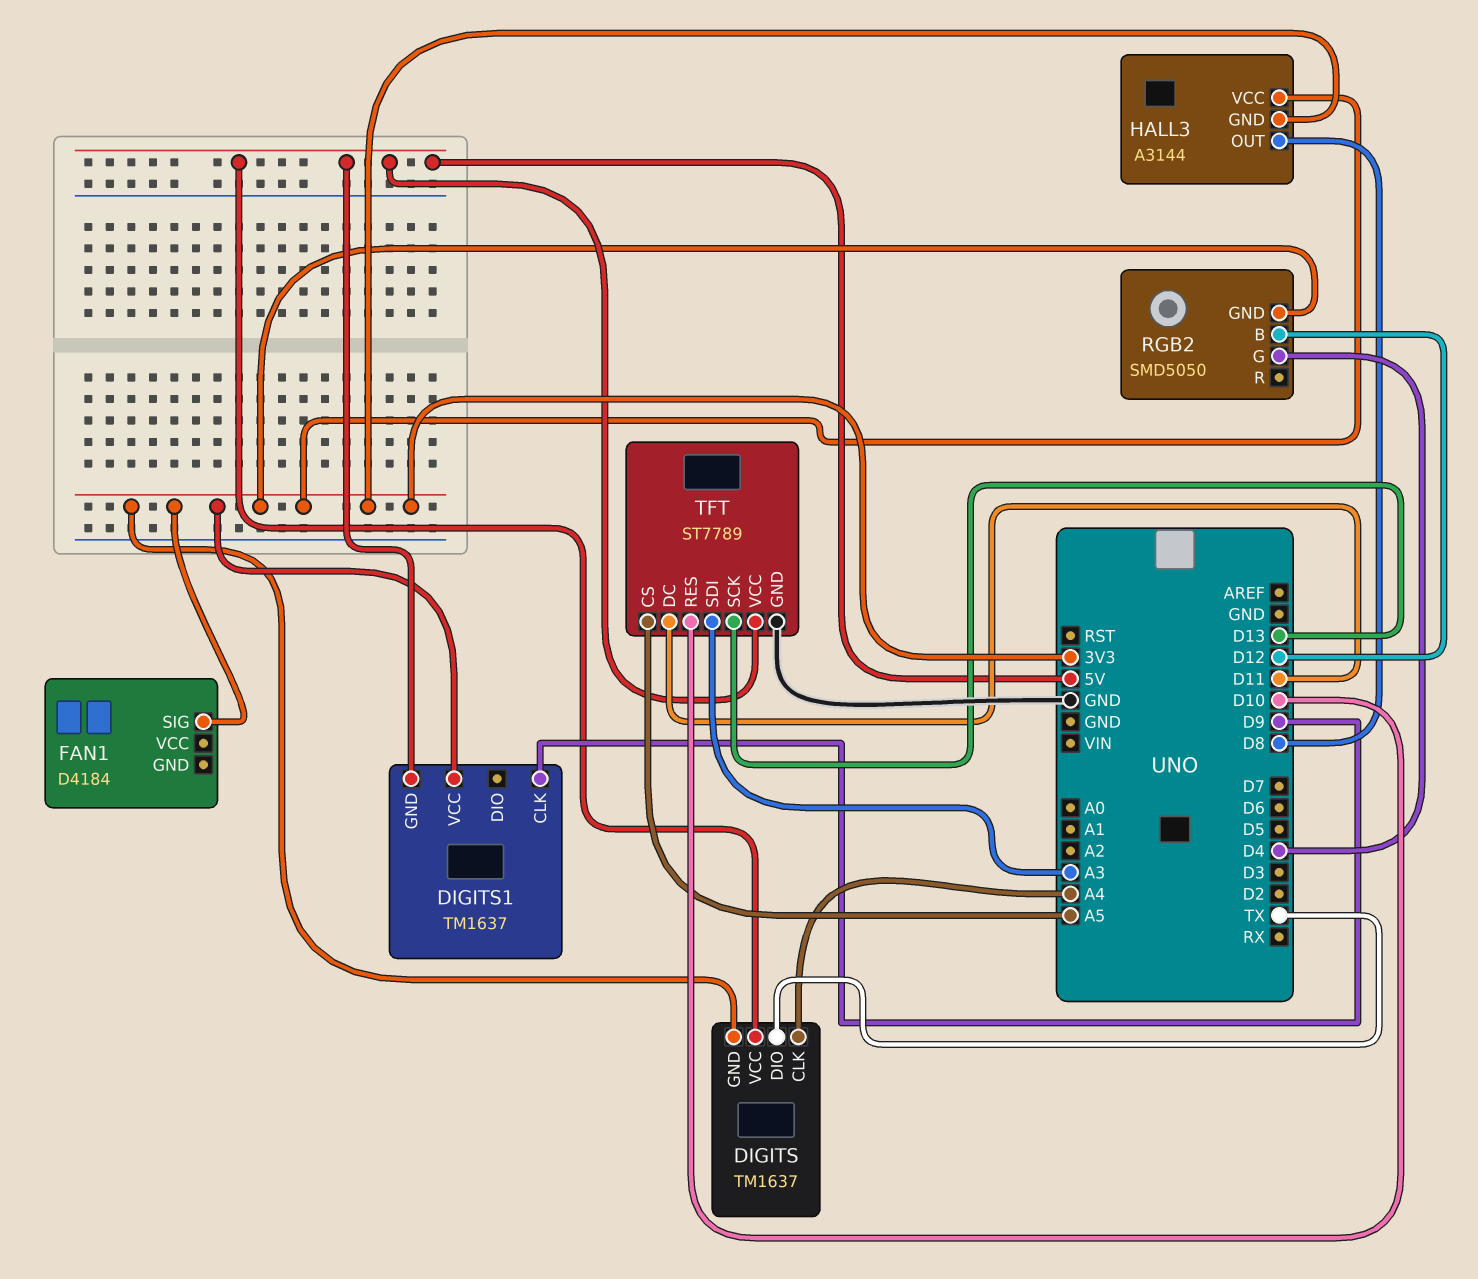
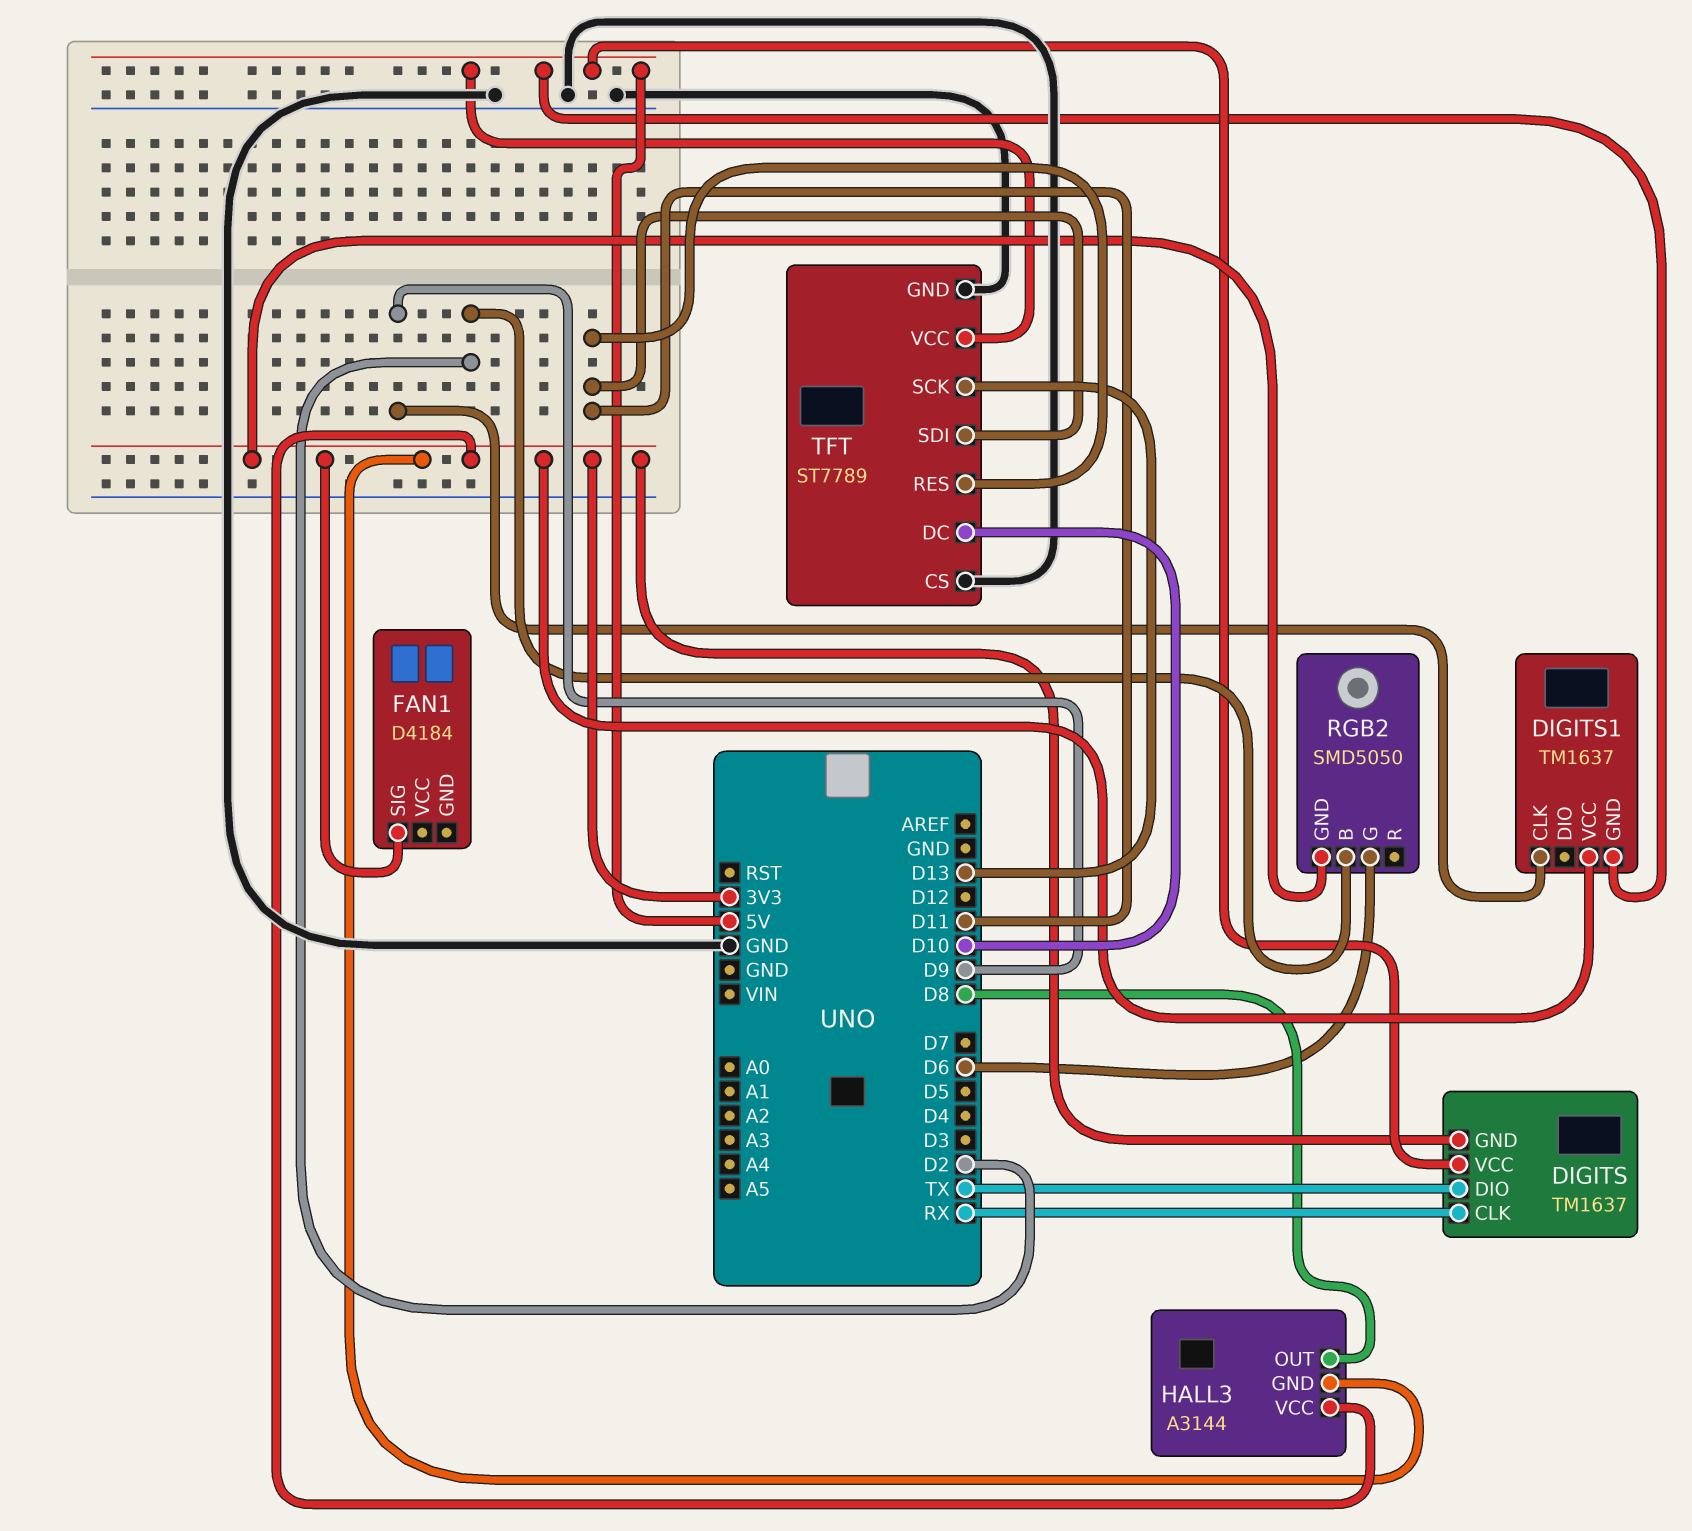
DIGITS pin CLK: A4 -> RX
RGB2 pin B: D12 -> D2
RGB2 pin G: D4 -> D6
TFT pin CS: A5 -> GND
TFT pin DC: D11 -> D10
TFT pin RES: D10 -> D11
TFT pin SDI: A3 -> D11

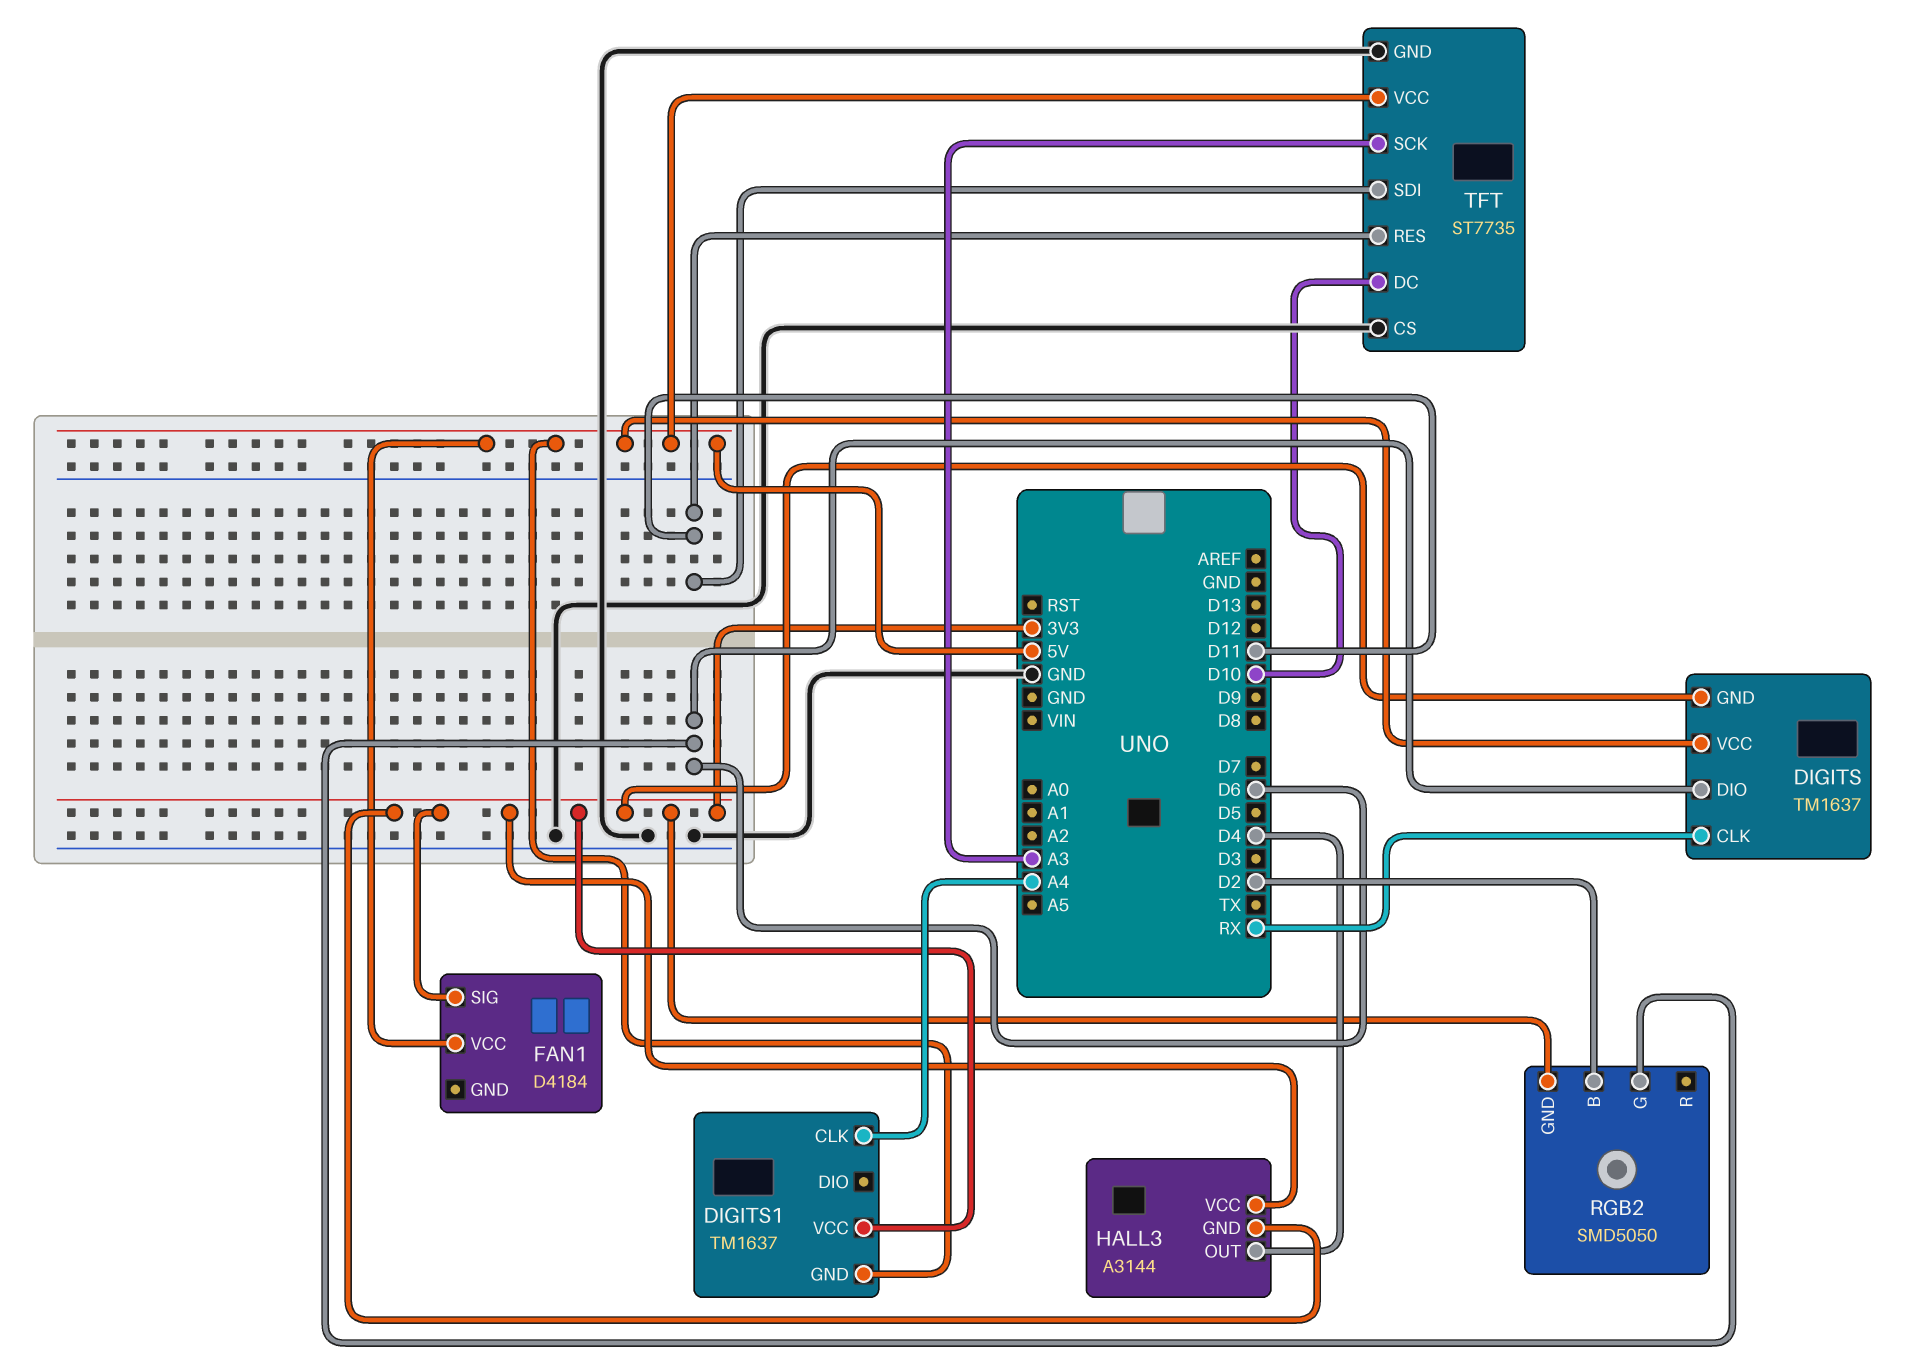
DIGITS pin DIO: TX -> D6
DIGITS1 pin CLK: D9 -> A4
FAN1 pin VCC: none -> 5V
HALL3 pin OUT: D8 -> D4
TFT: ST7789 -> ST7735
TFT pin SCK: D13 -> A3

